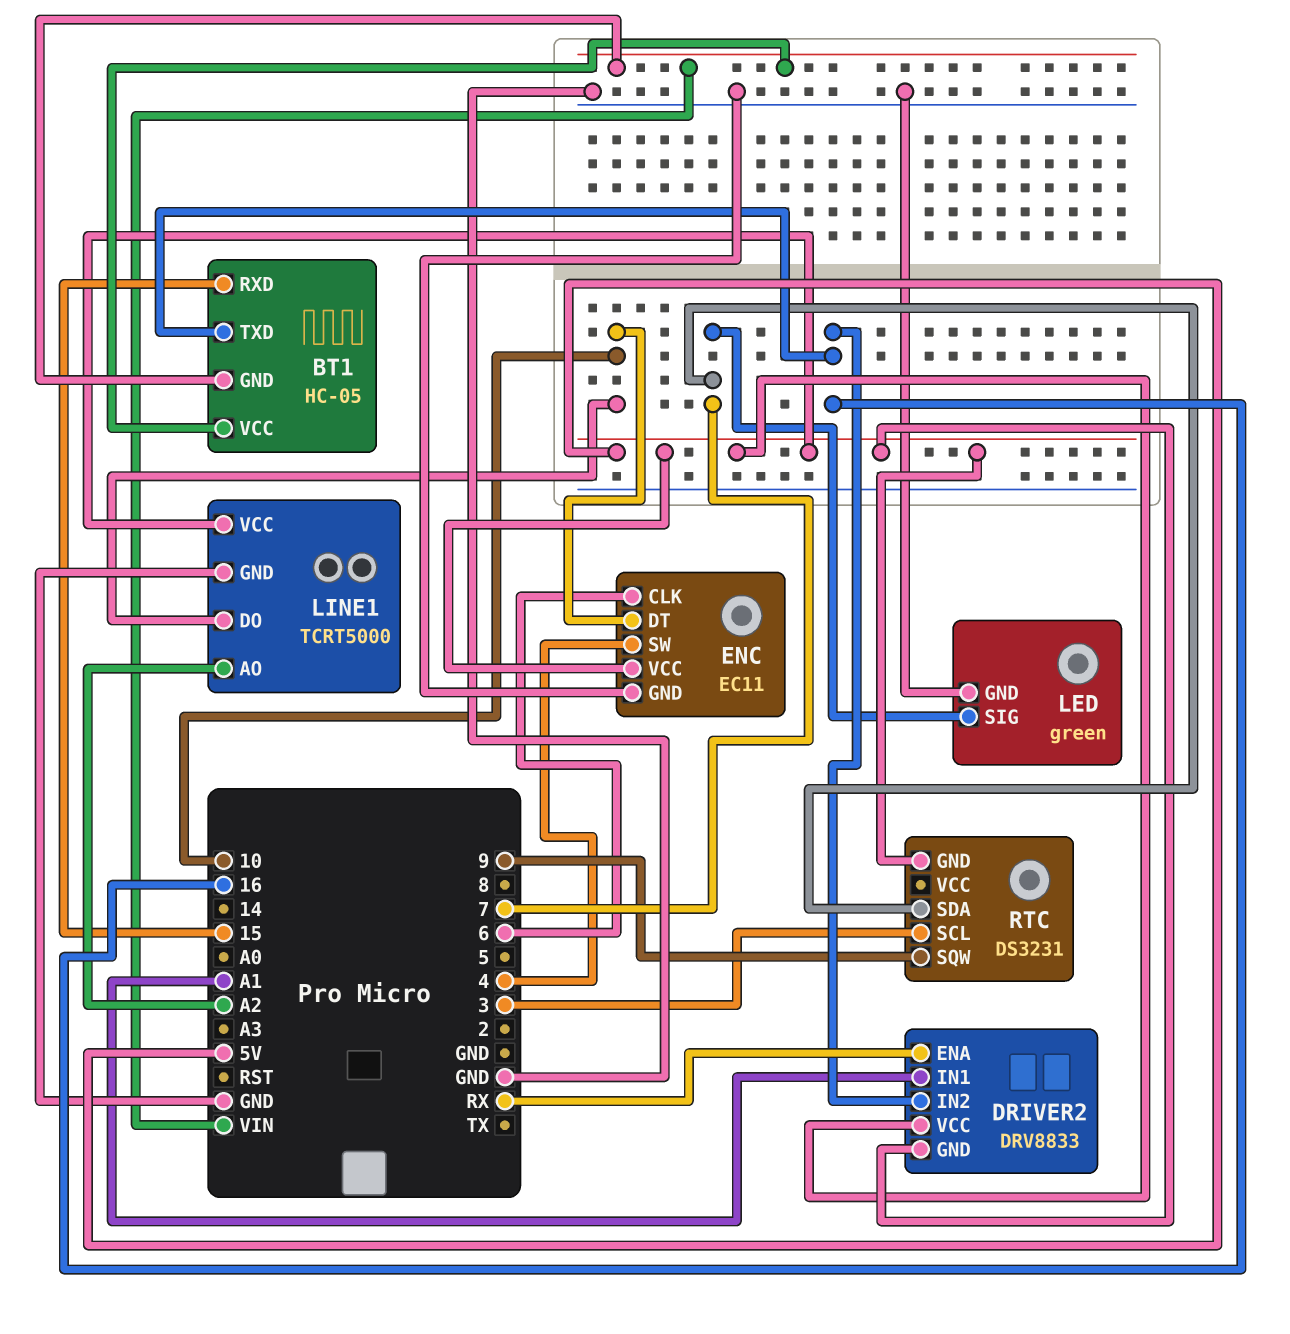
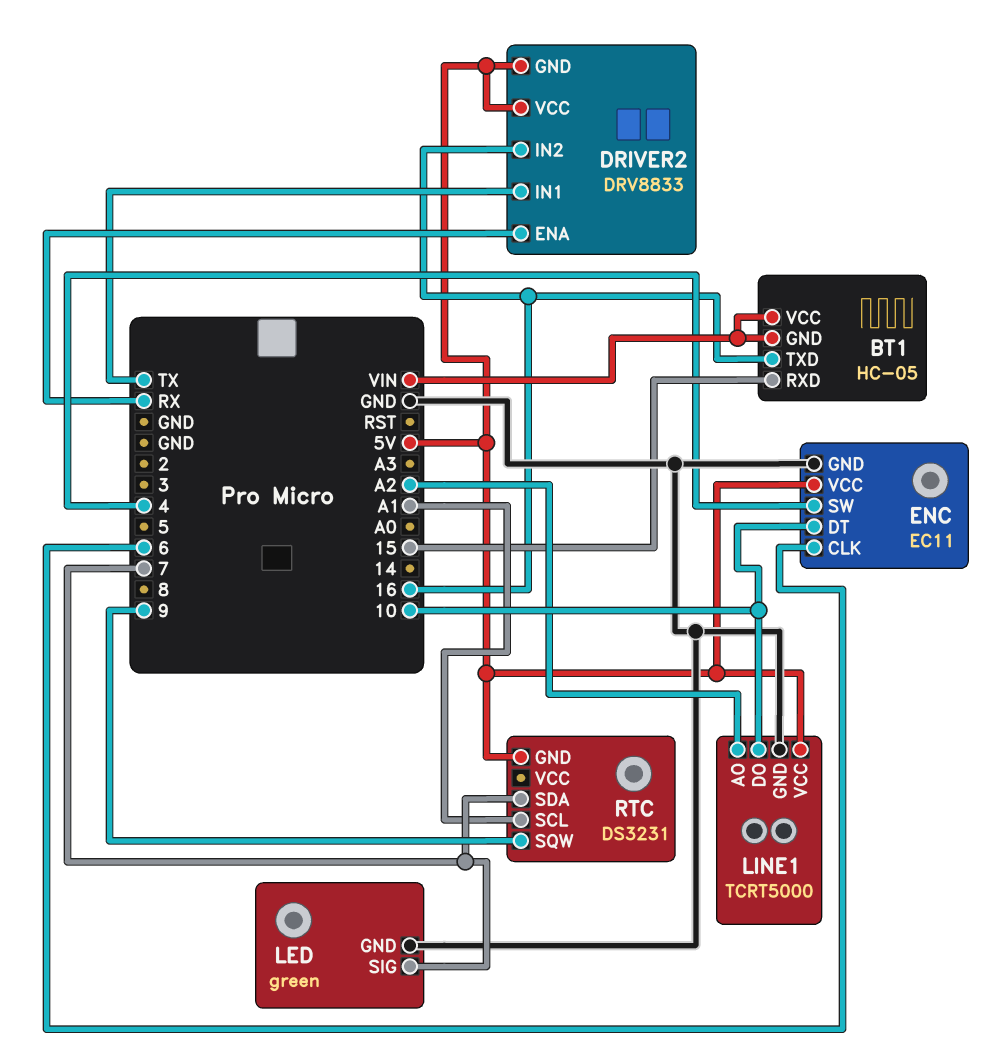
DRIVER2 pin IN1: A1 -> TX
RTC pin SCL: 3 -> A1

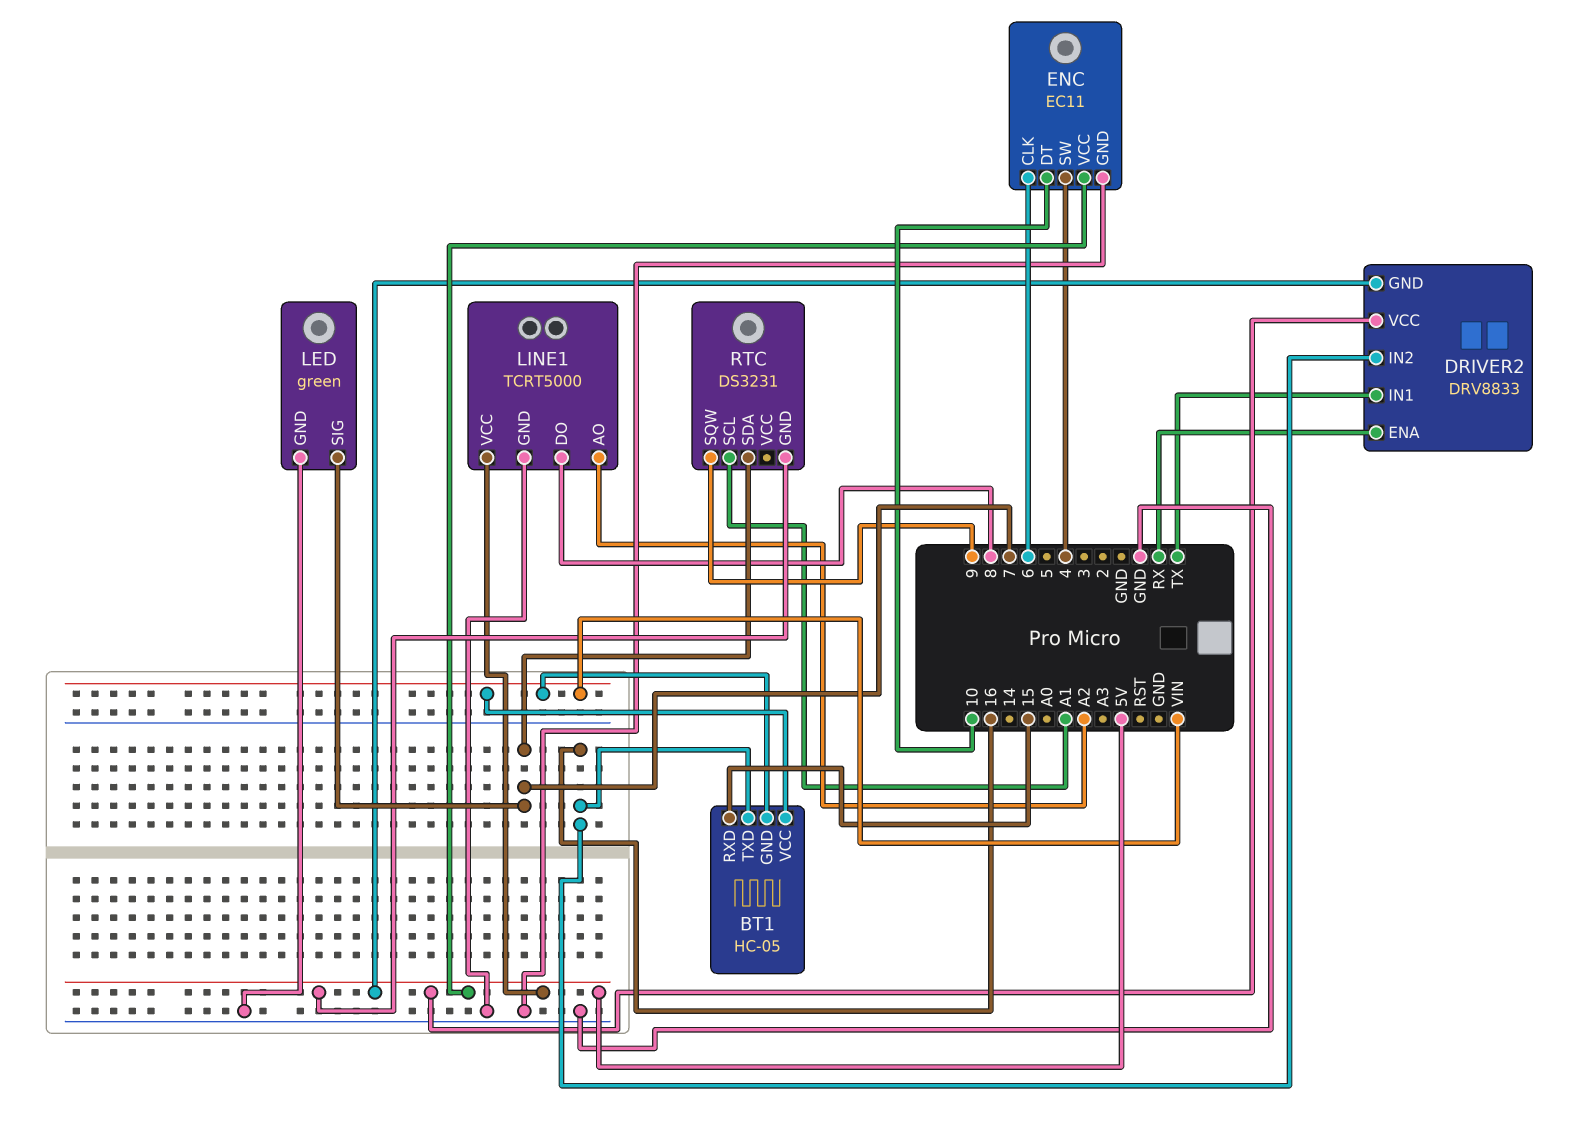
LINE1 pin DO: 10 -> 8

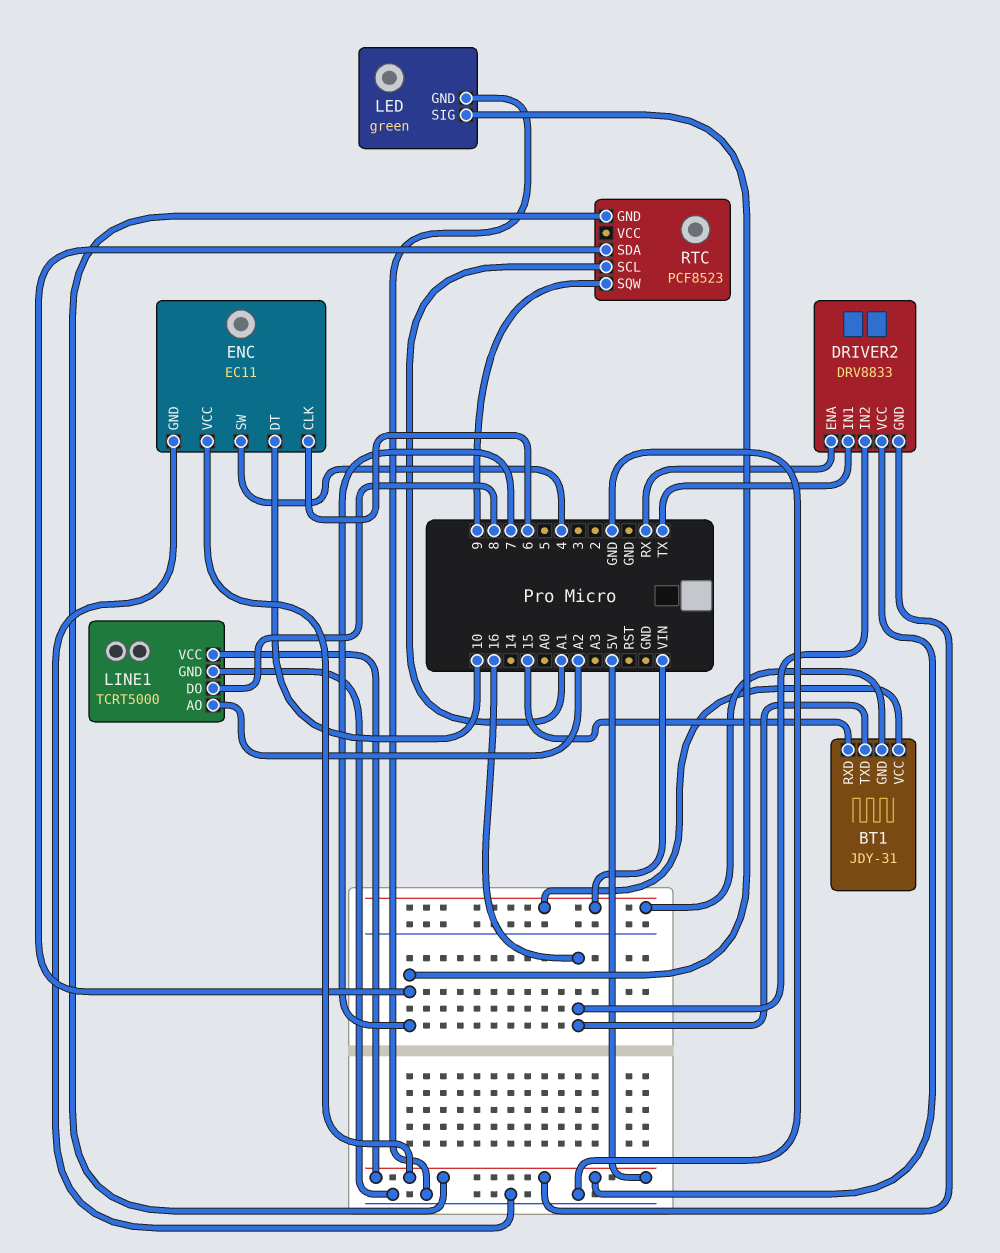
BT1: HC-05 -> JDY-31
RTC: DS3231 -> PCF8523

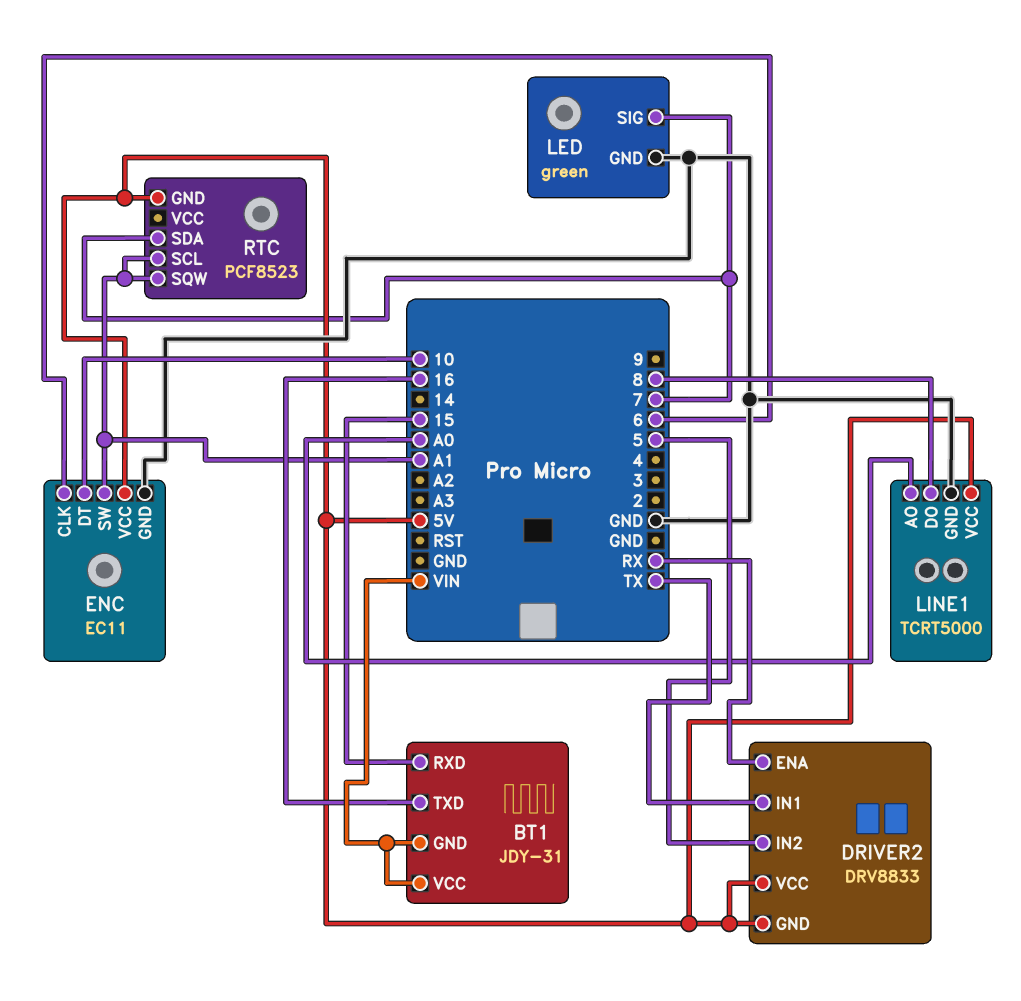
DRIVER2 pin IN2: 16 -> 5
ENC pin SW: 4 -> A1
LINE1 pin AO: A2 -> A0
RTC pin SQW: 9 -> A1

